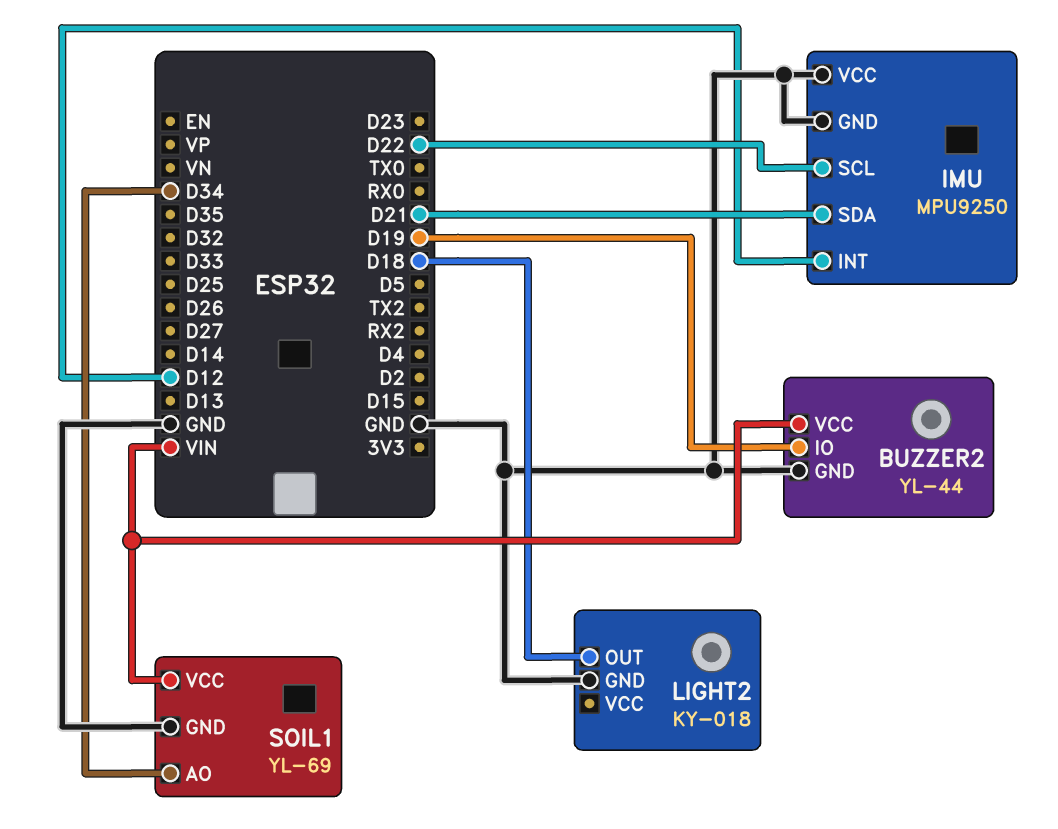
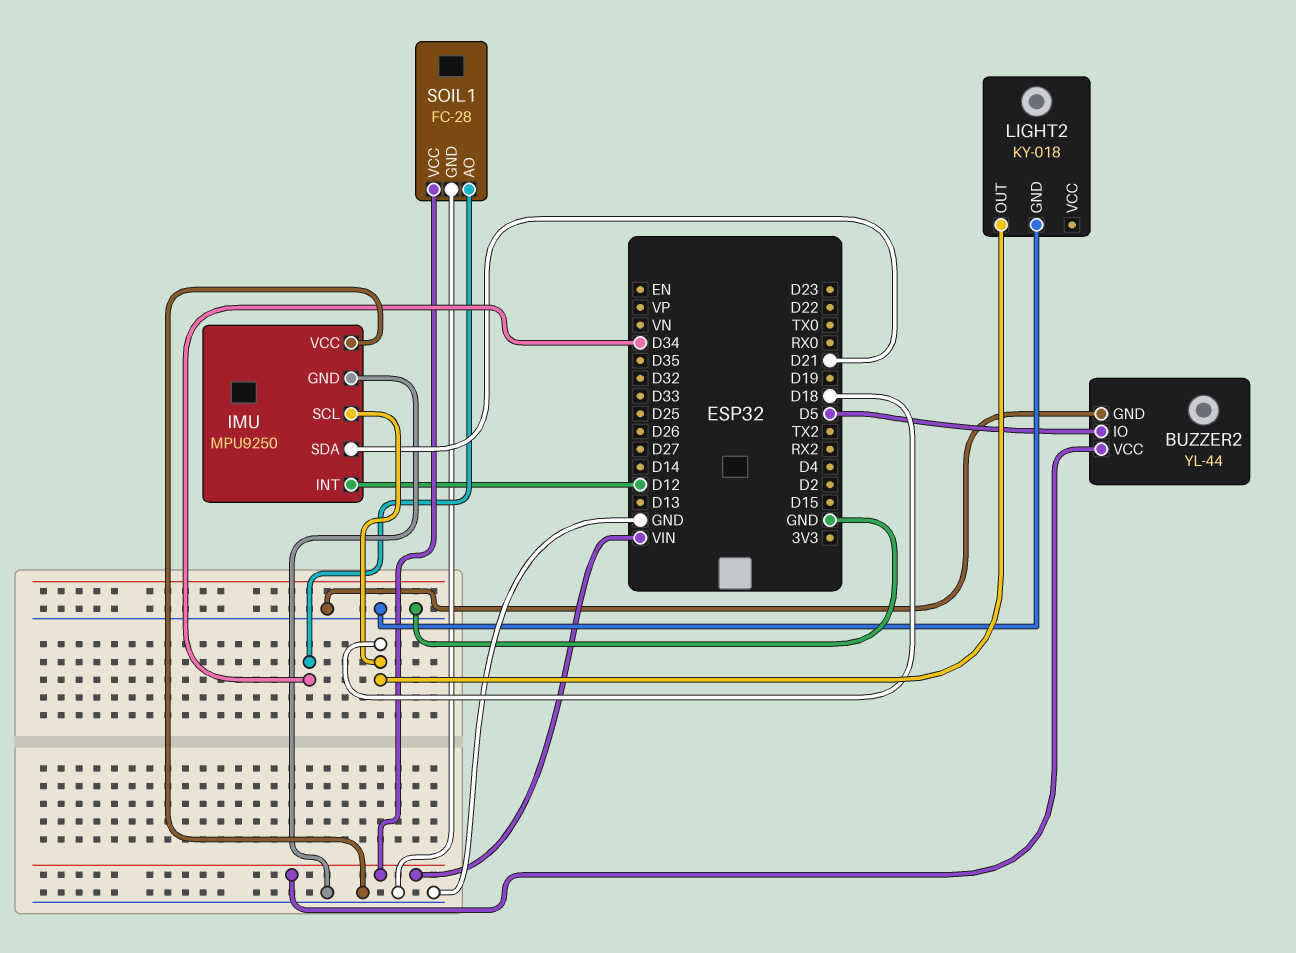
BUZZER2 pin IO: D19 -> D5
IMU pin SCL: D22 -> D18
SOIL1: YL-69 -> FC-28

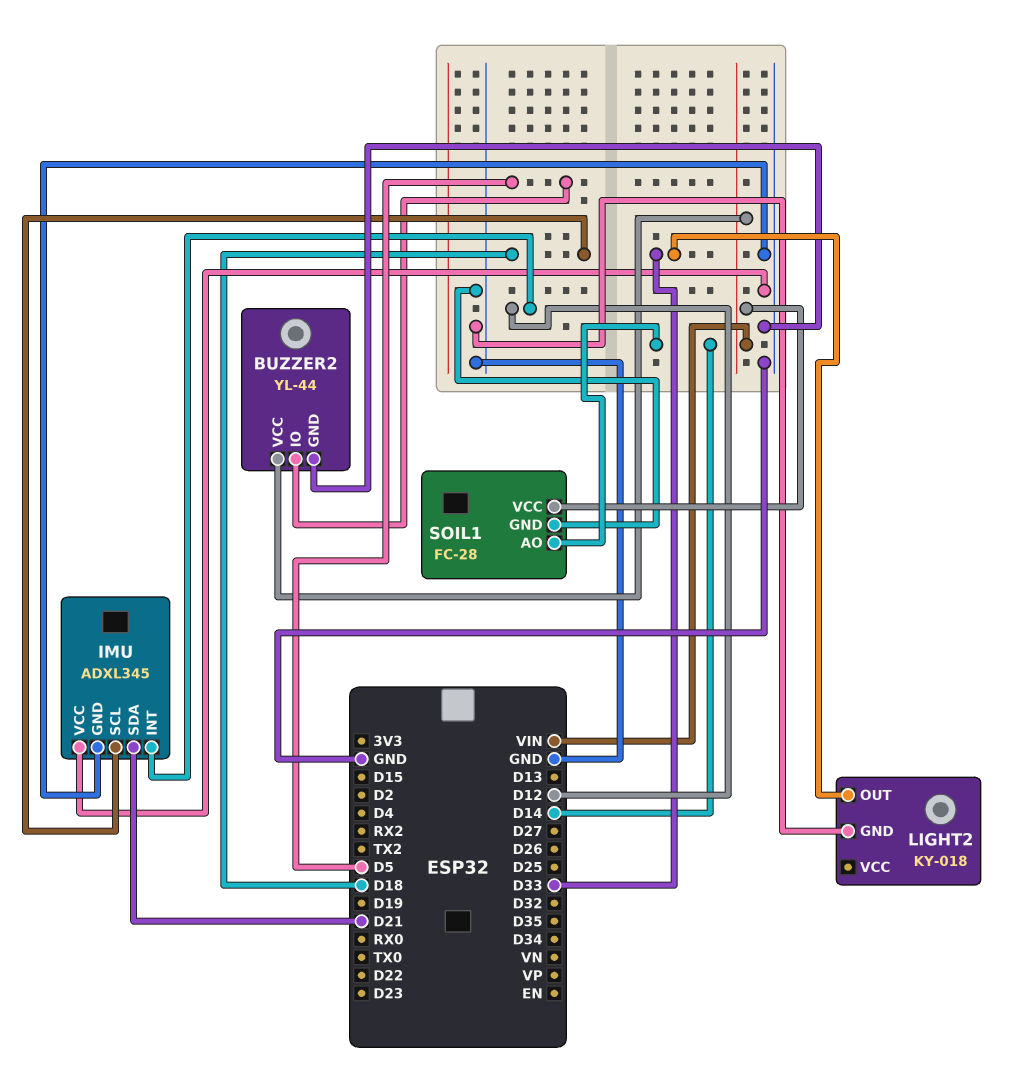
IMU: MPU9250 -> ADXL345
LIGHT2 pin OUT: D18 -> D33
SOIL1 pin AO: D34 -> D14

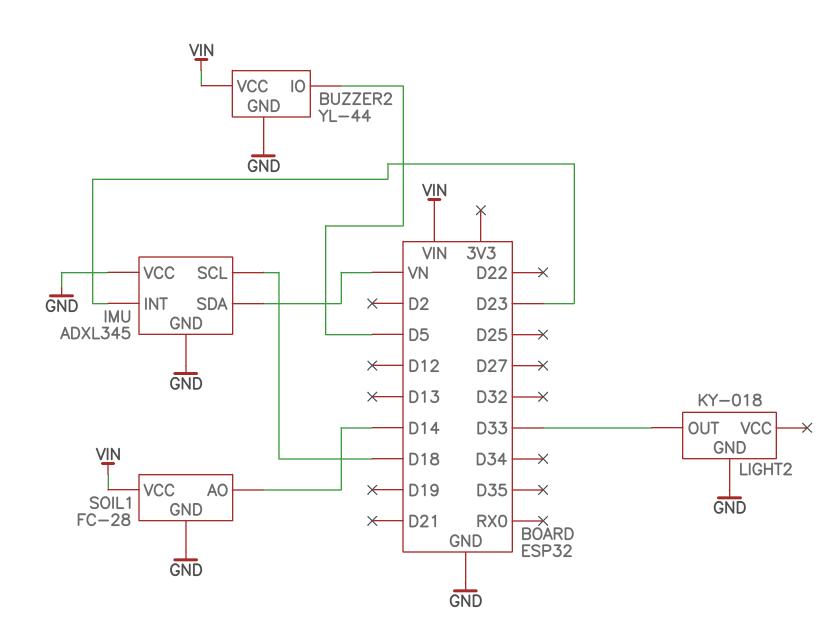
IMU pin INT: D12 -> D23
IMU pin SDA: D21 -> VN

